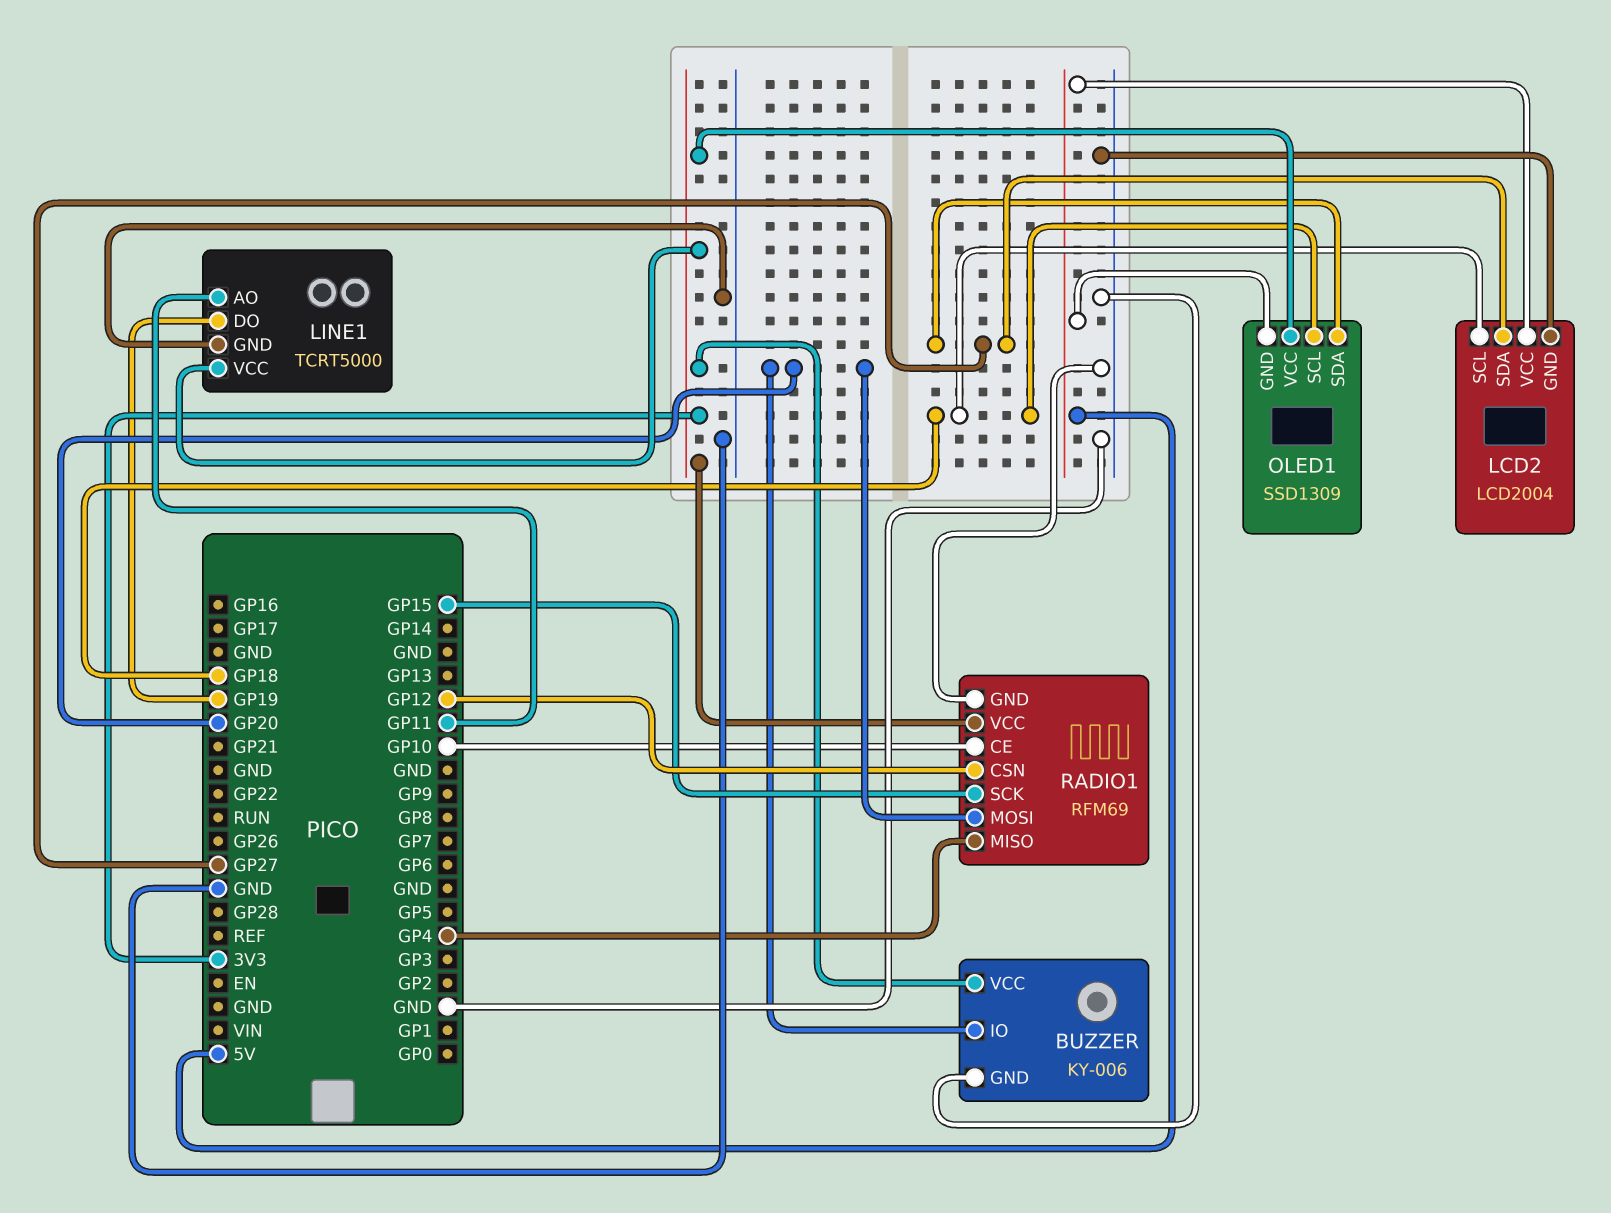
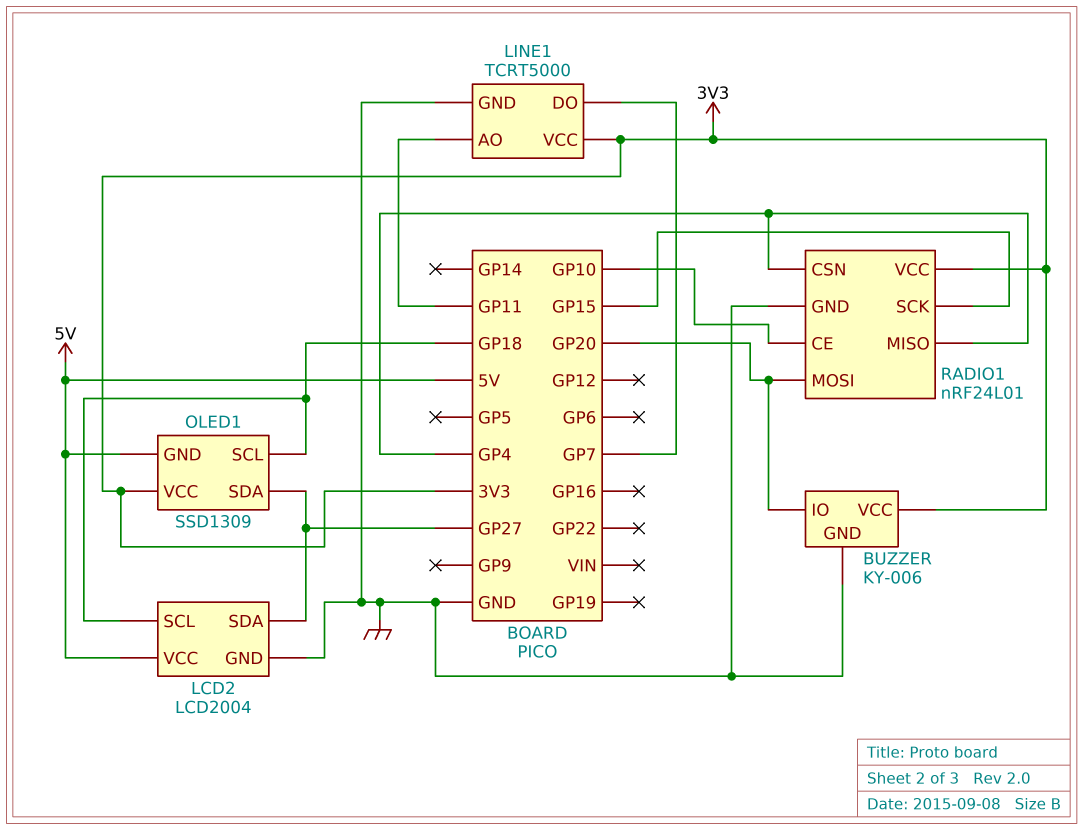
LINE1 pin DO: GP19 -> GP7
RADIO1: RFM69 -> nRF24L01
RADIO1 pin CSN: GP12 -> GP4

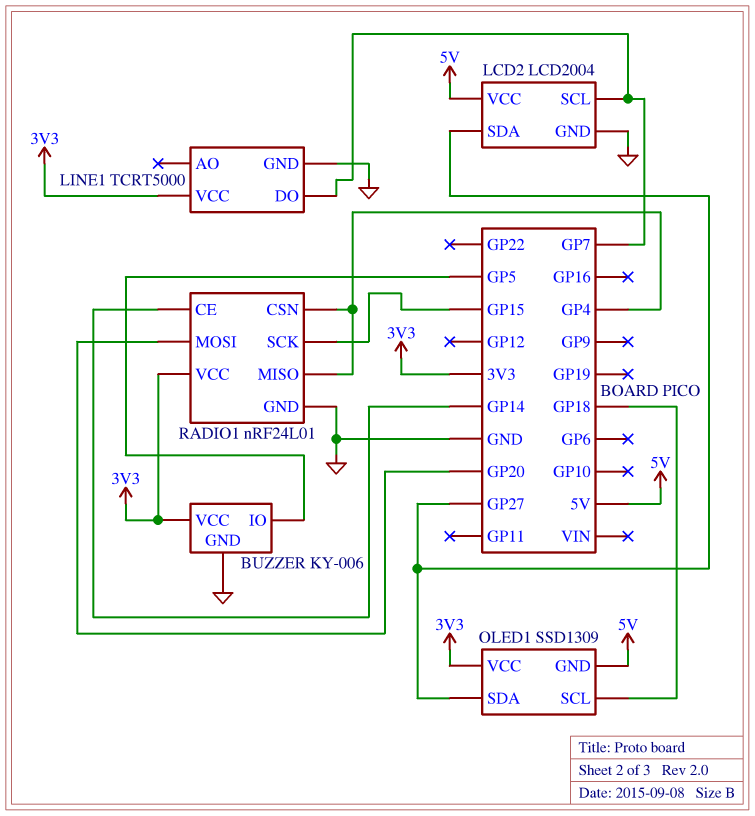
BUZZER pin IO: GP20 -> GP5
LCD2 pin SCL: GP18 -> GP7
LINE1 pin AO: GP11 -> none
RADIO1 pin CE: GP10 -> GP14

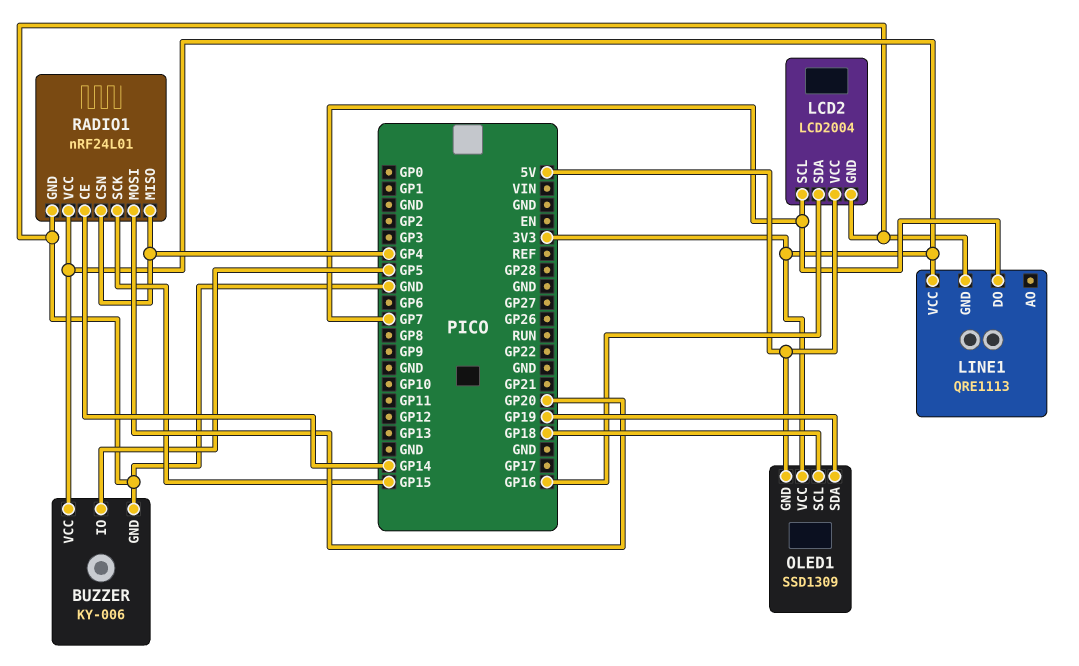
LCD2 pin SDA: GP27 -> GP16
LINE1: TCRT5000 -> QRE1113
OLED1 pin SDA: GP27 -> GP19

